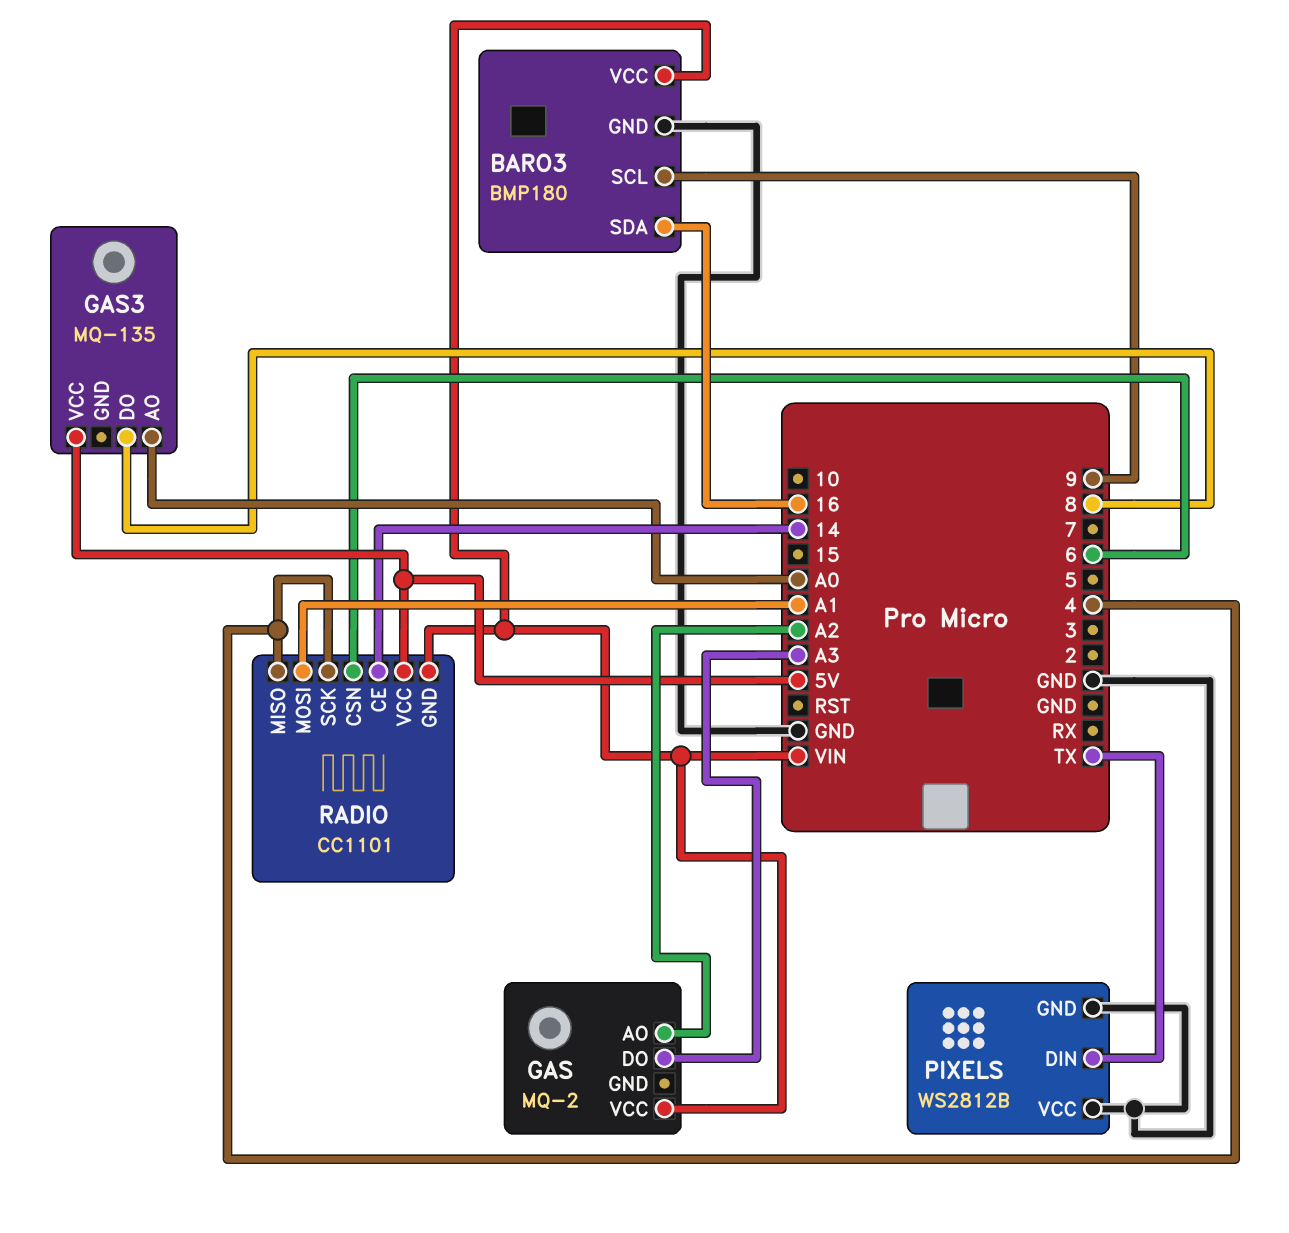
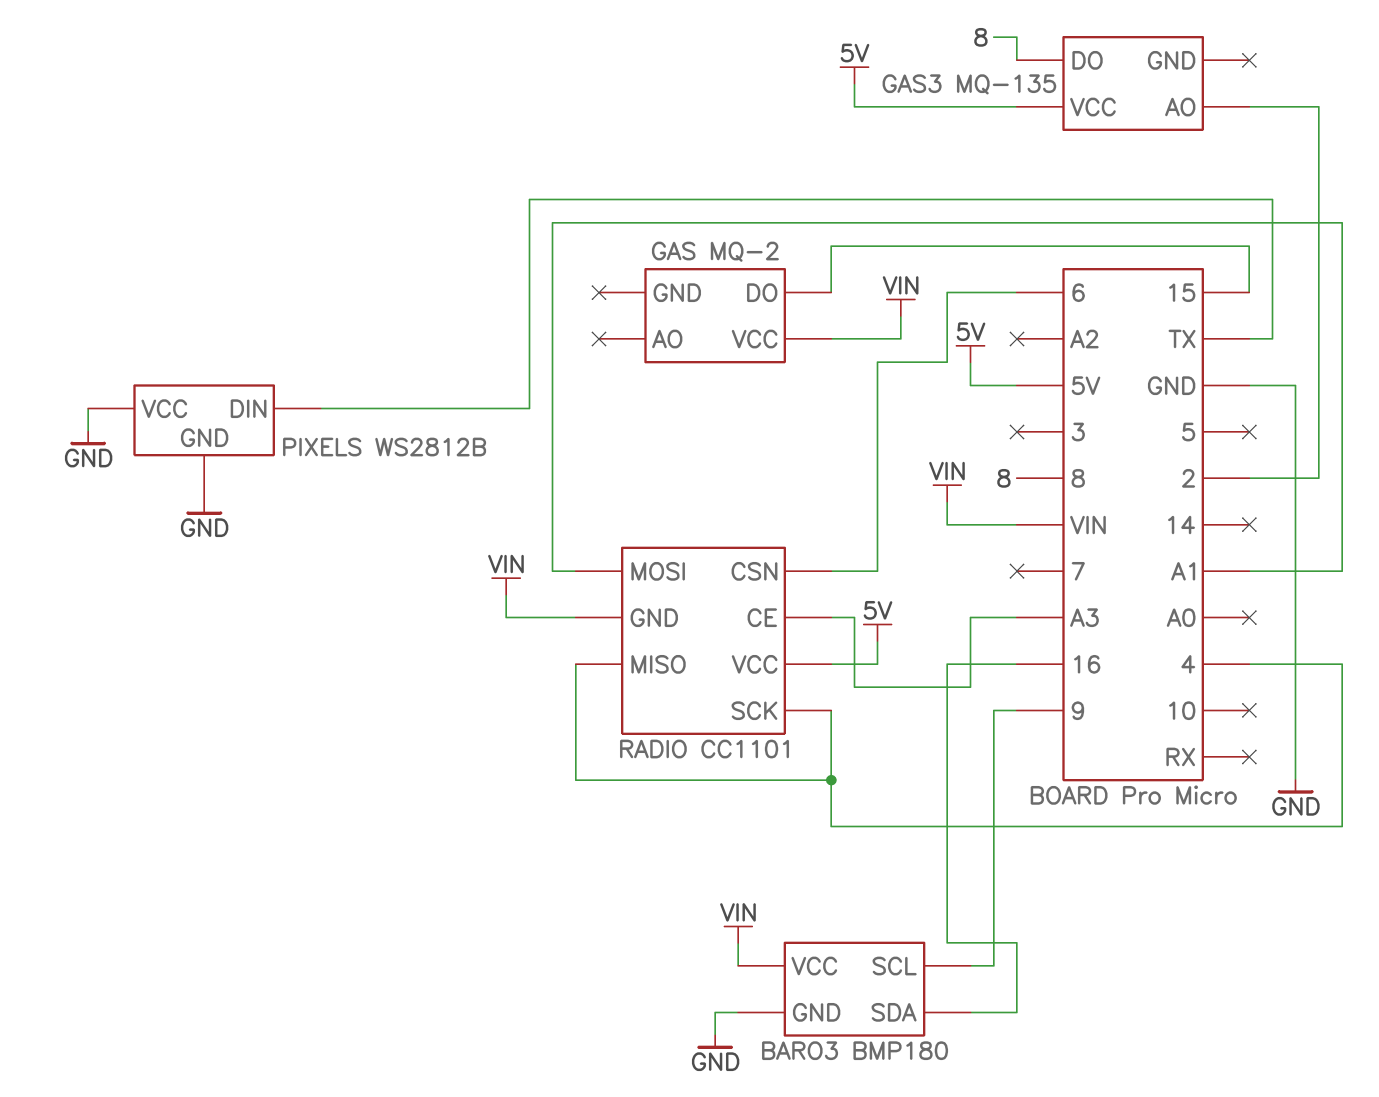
GAS pin AO: A2 -> none
GAS pin DO: A3 -> 15
GAS3 pin AO: A0 -> 2
RADIO pin CE: 14 -> A3

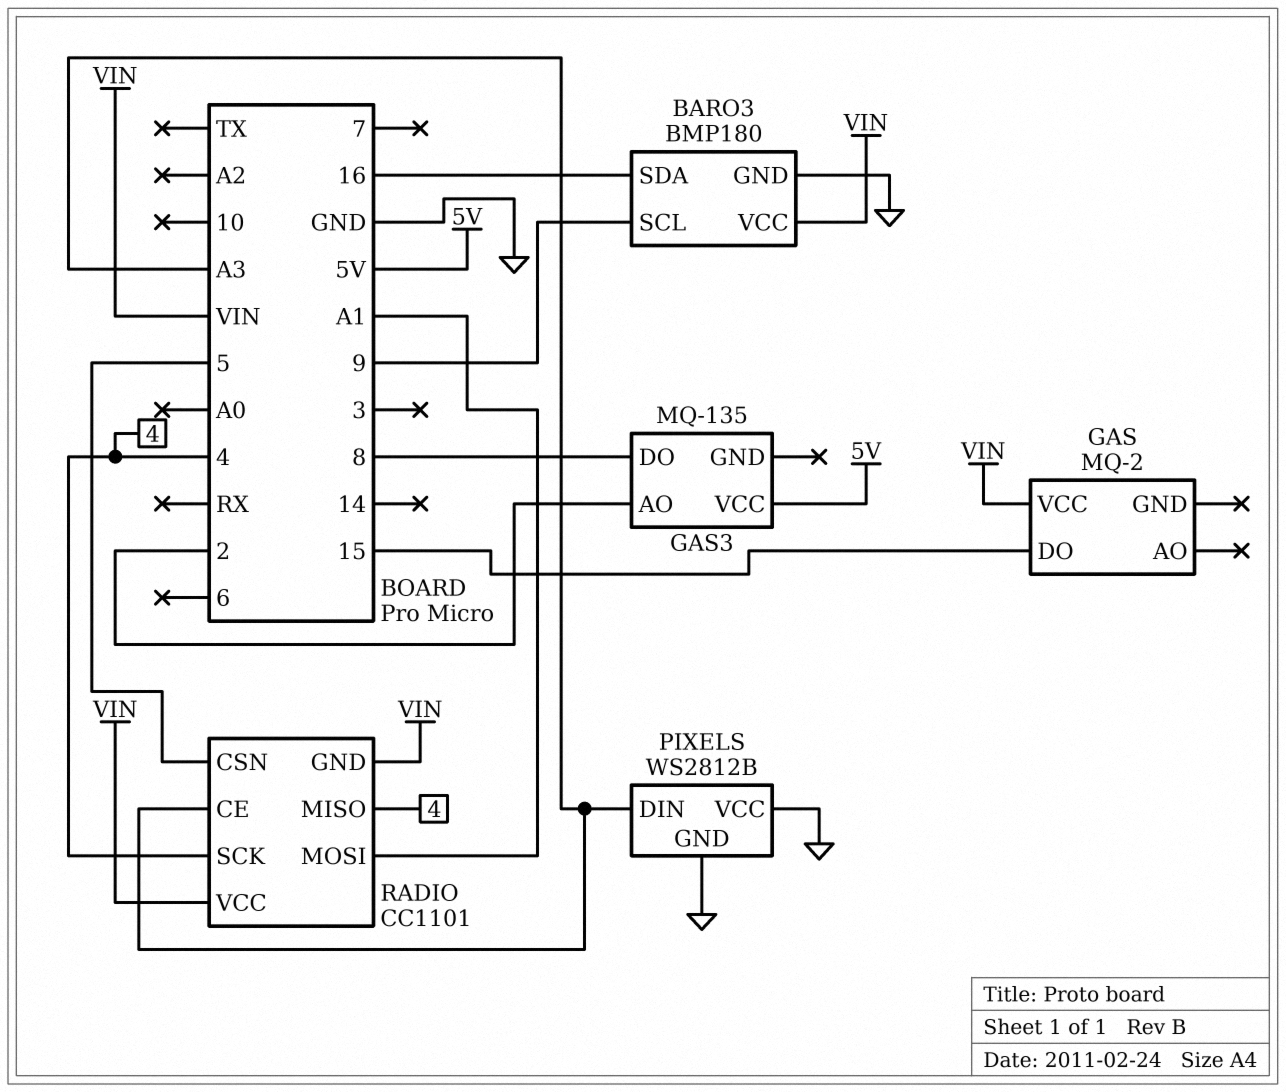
PIXELS pin DIN: TX -> A3
RADIO pin CSN: 6 -> 5
RADIO pin VCC: 5V -> VIN

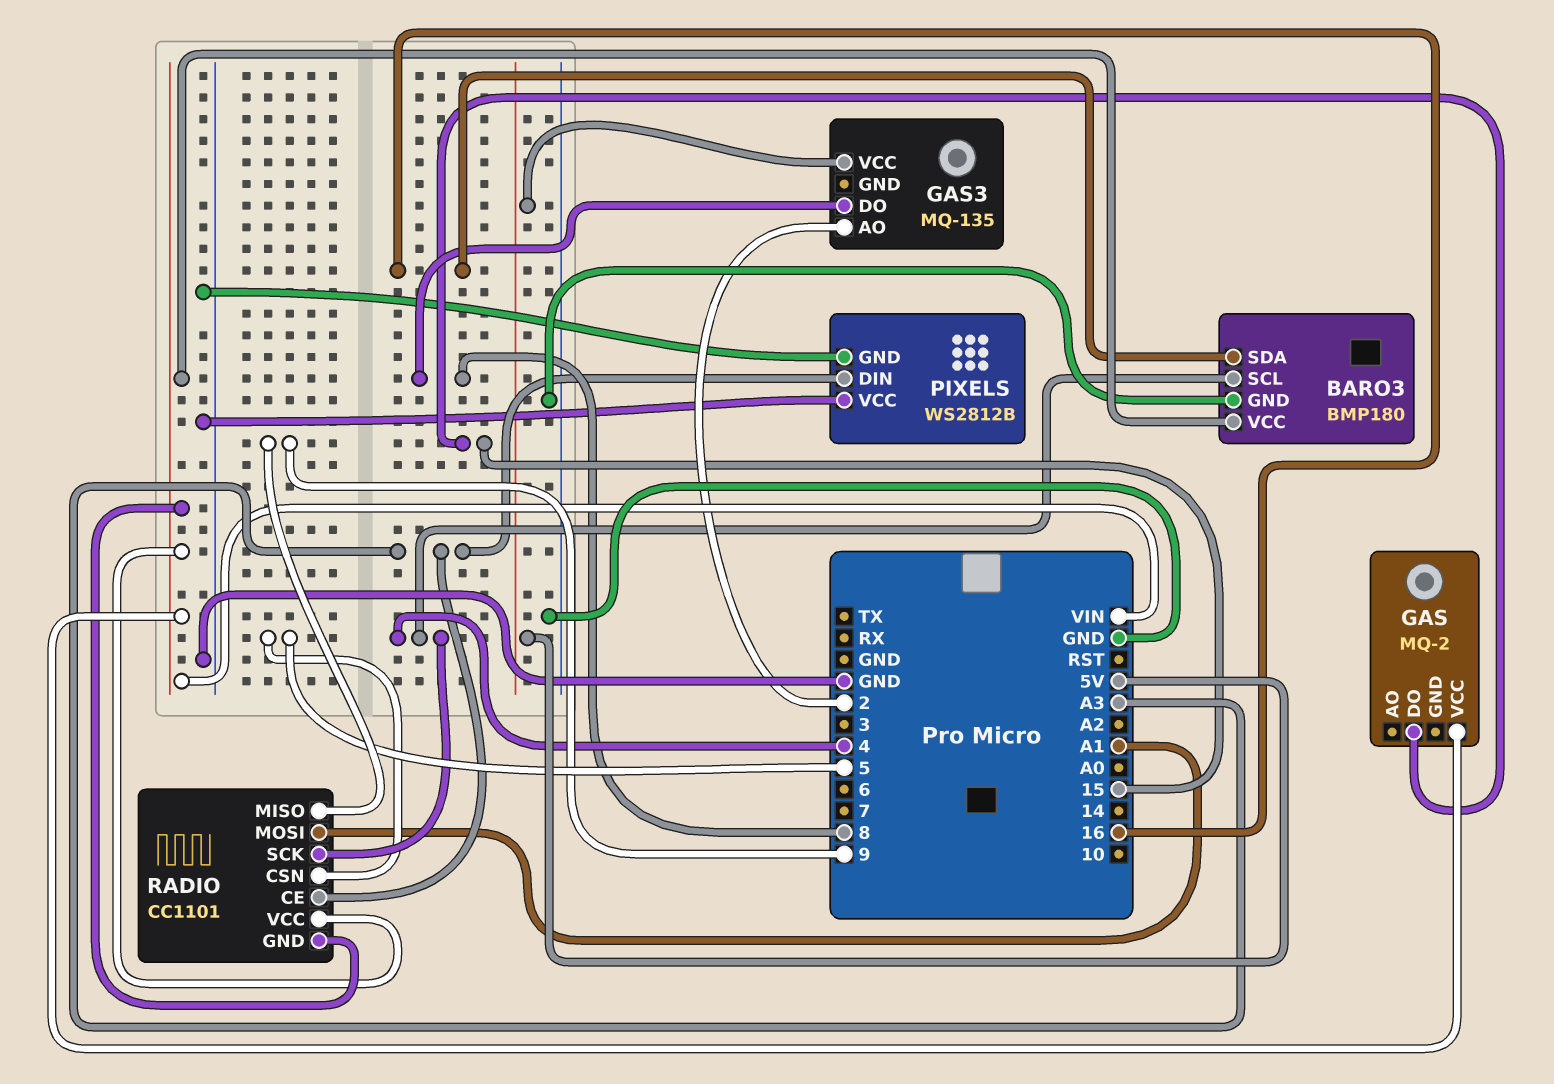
BARO3 pin SCL: 9 -> 4
RADIO pin MISO: 4 -> 9

